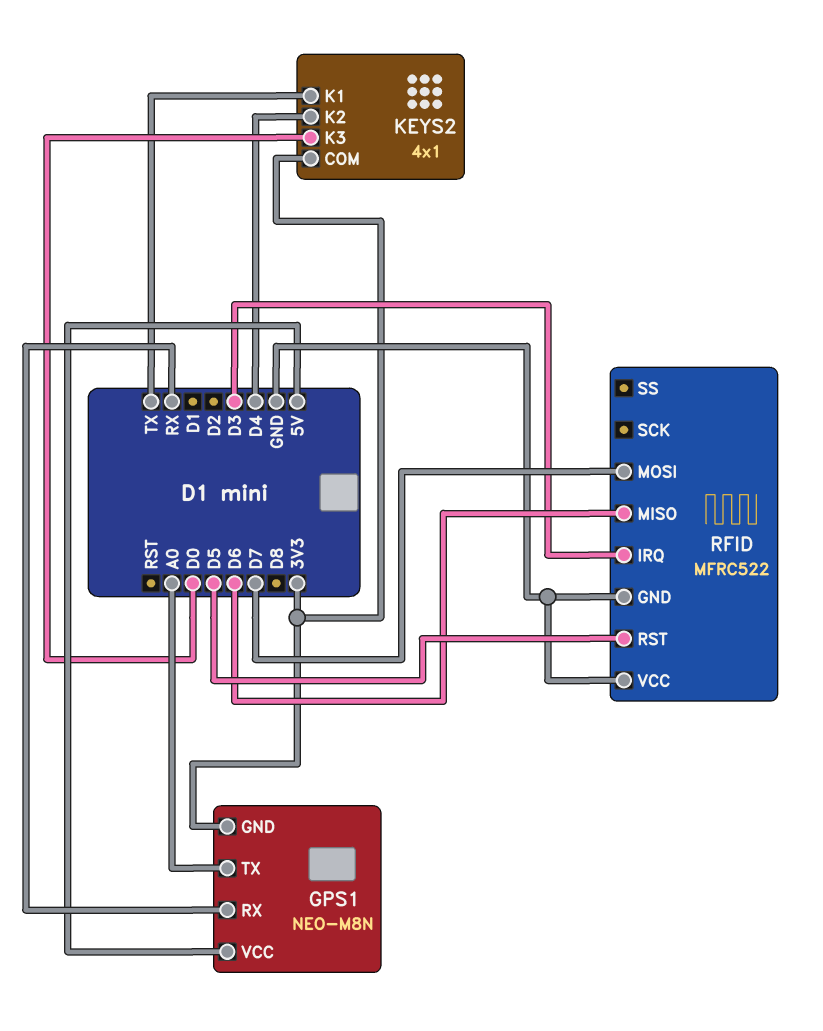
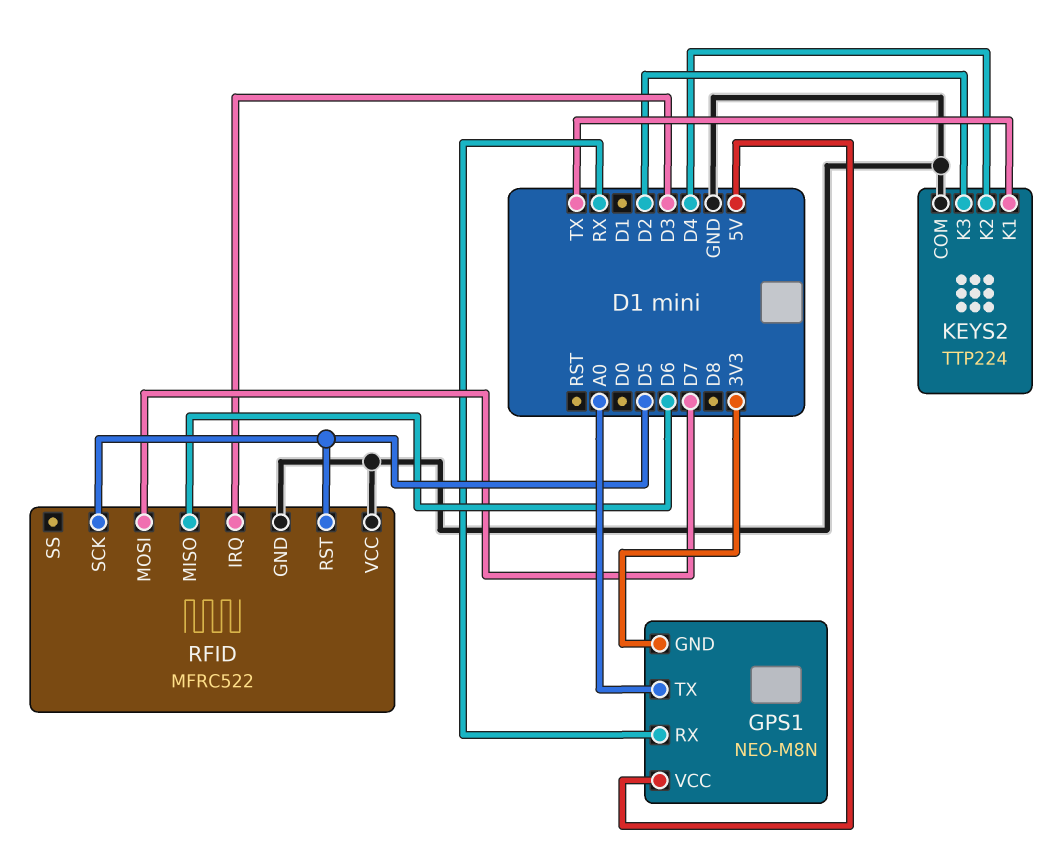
KEYS2: 4x1 -> TTP224
KEYS2 pin COM: 3V3 -> GND
KEYS2 pin K3: D0 -> D2
RFID pin SCK: none -> D5

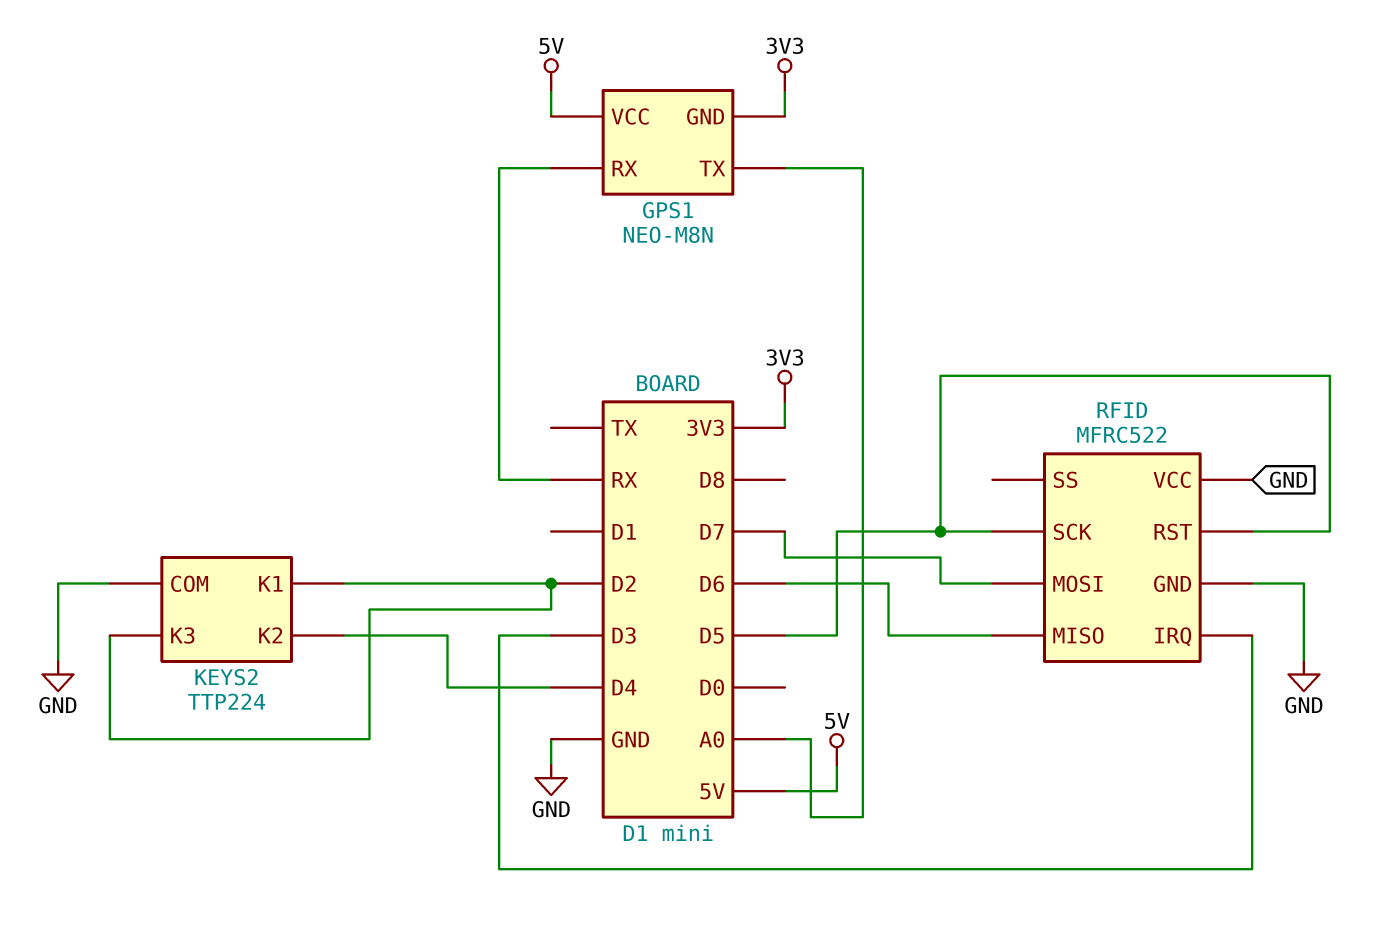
KEYS2 pin K1: TX -> D2

